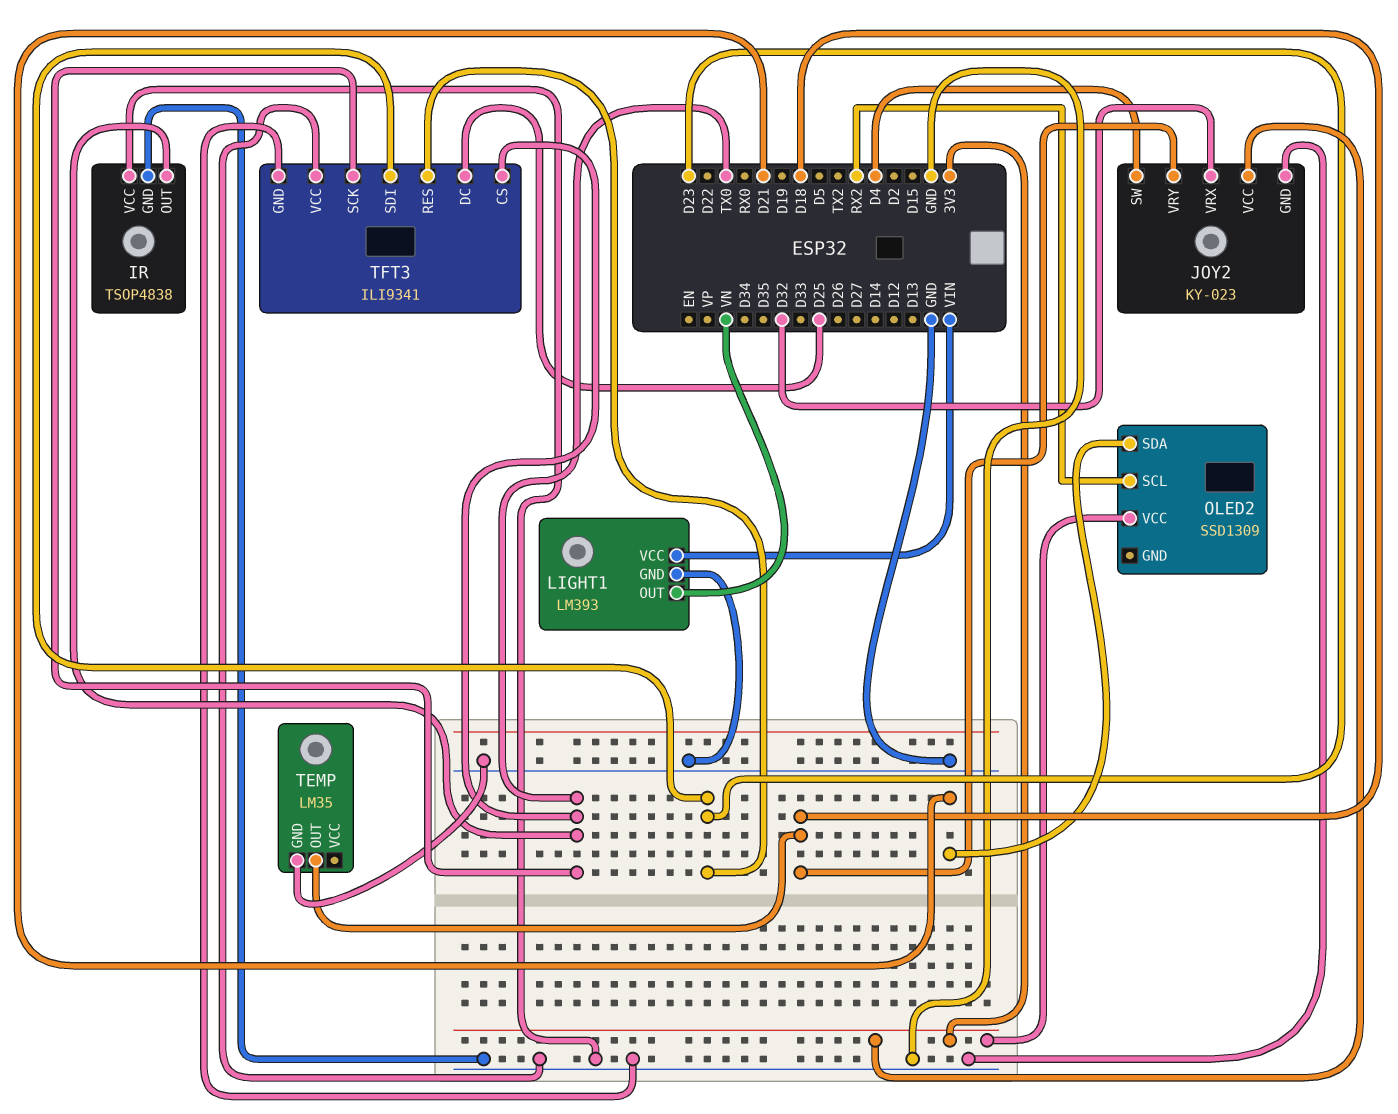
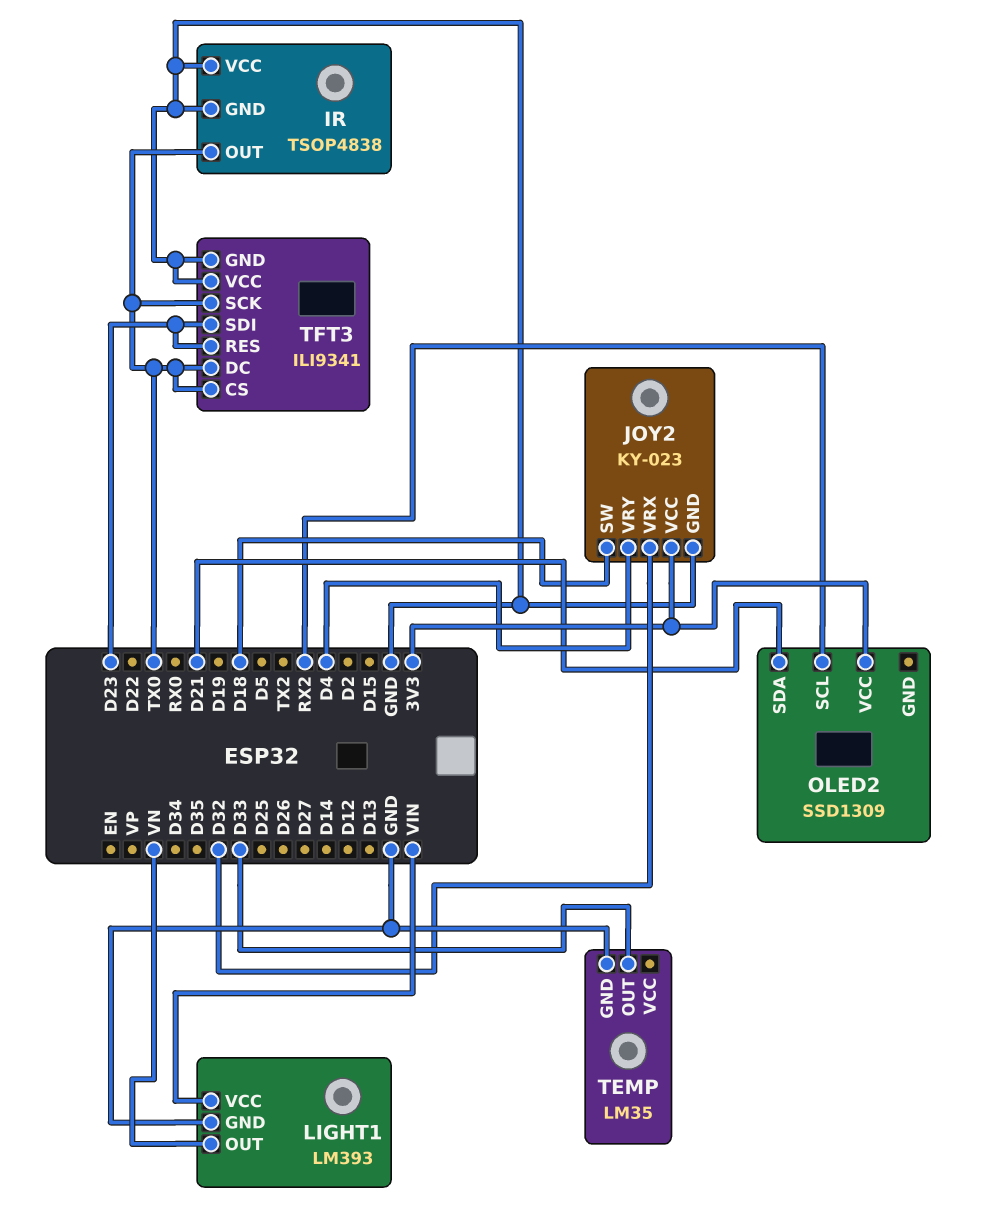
JOY2 pin SW: D4 -> D18
JOY2 pin VRY: D18 -> D4
TEMP pin OUT: D18 -> D33
TFT3 pin DC: D25 -> TX0

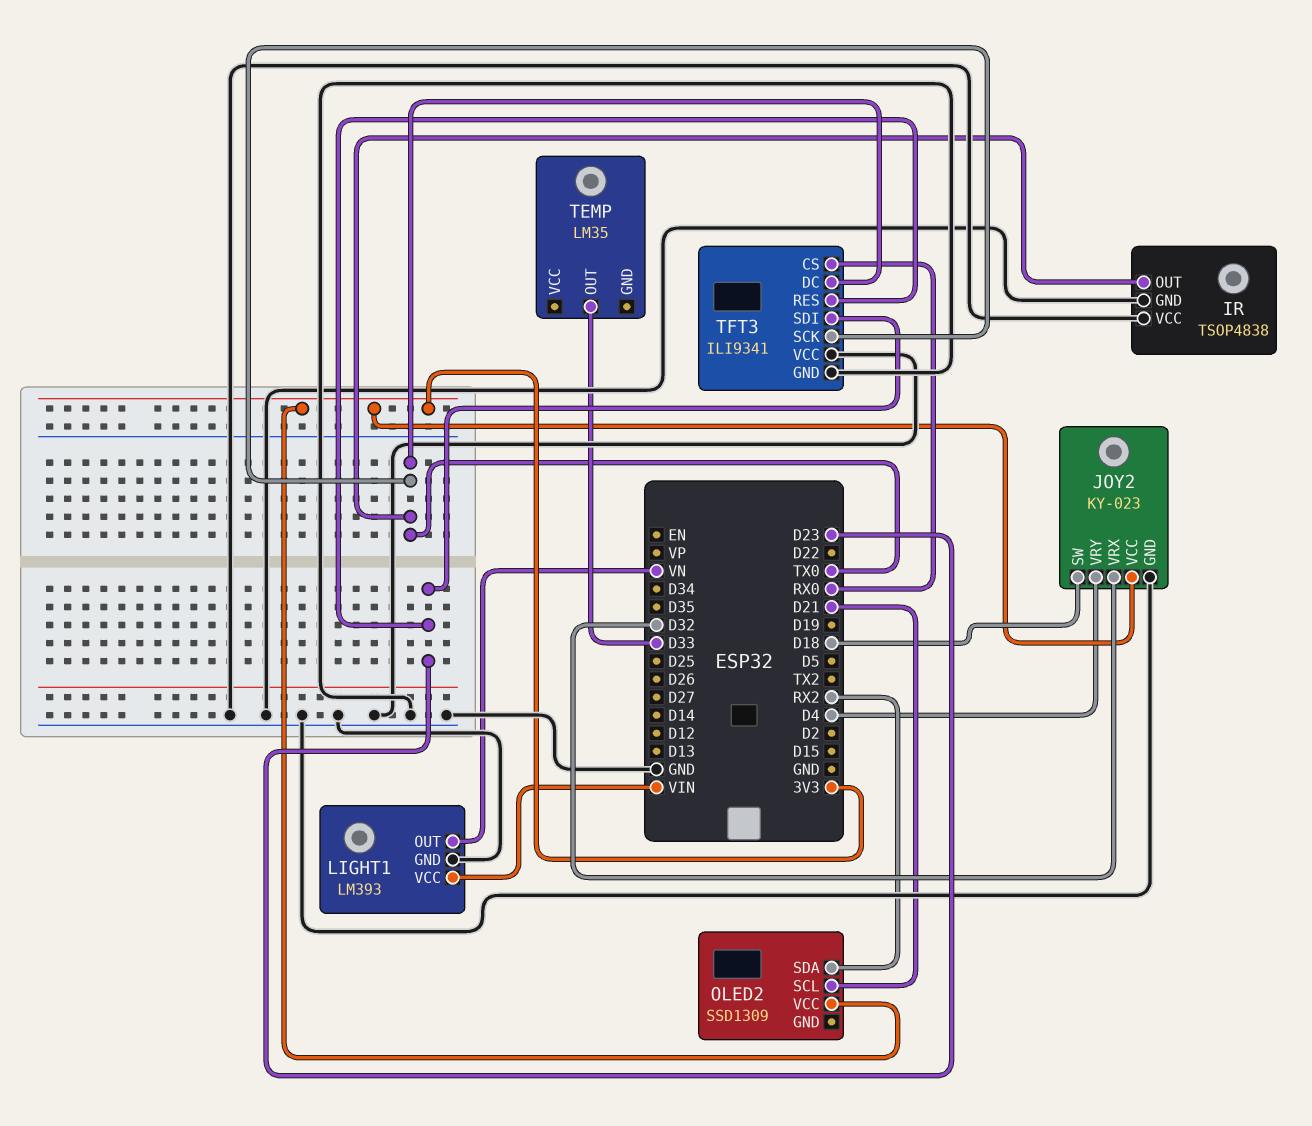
OLED2 pin SCL: RX2 -> D21
OLED2 pin SDA: D21 -> RX2
TEMP pin GND: GND -> none
TFT3 pin CS: TX0 -> RX0

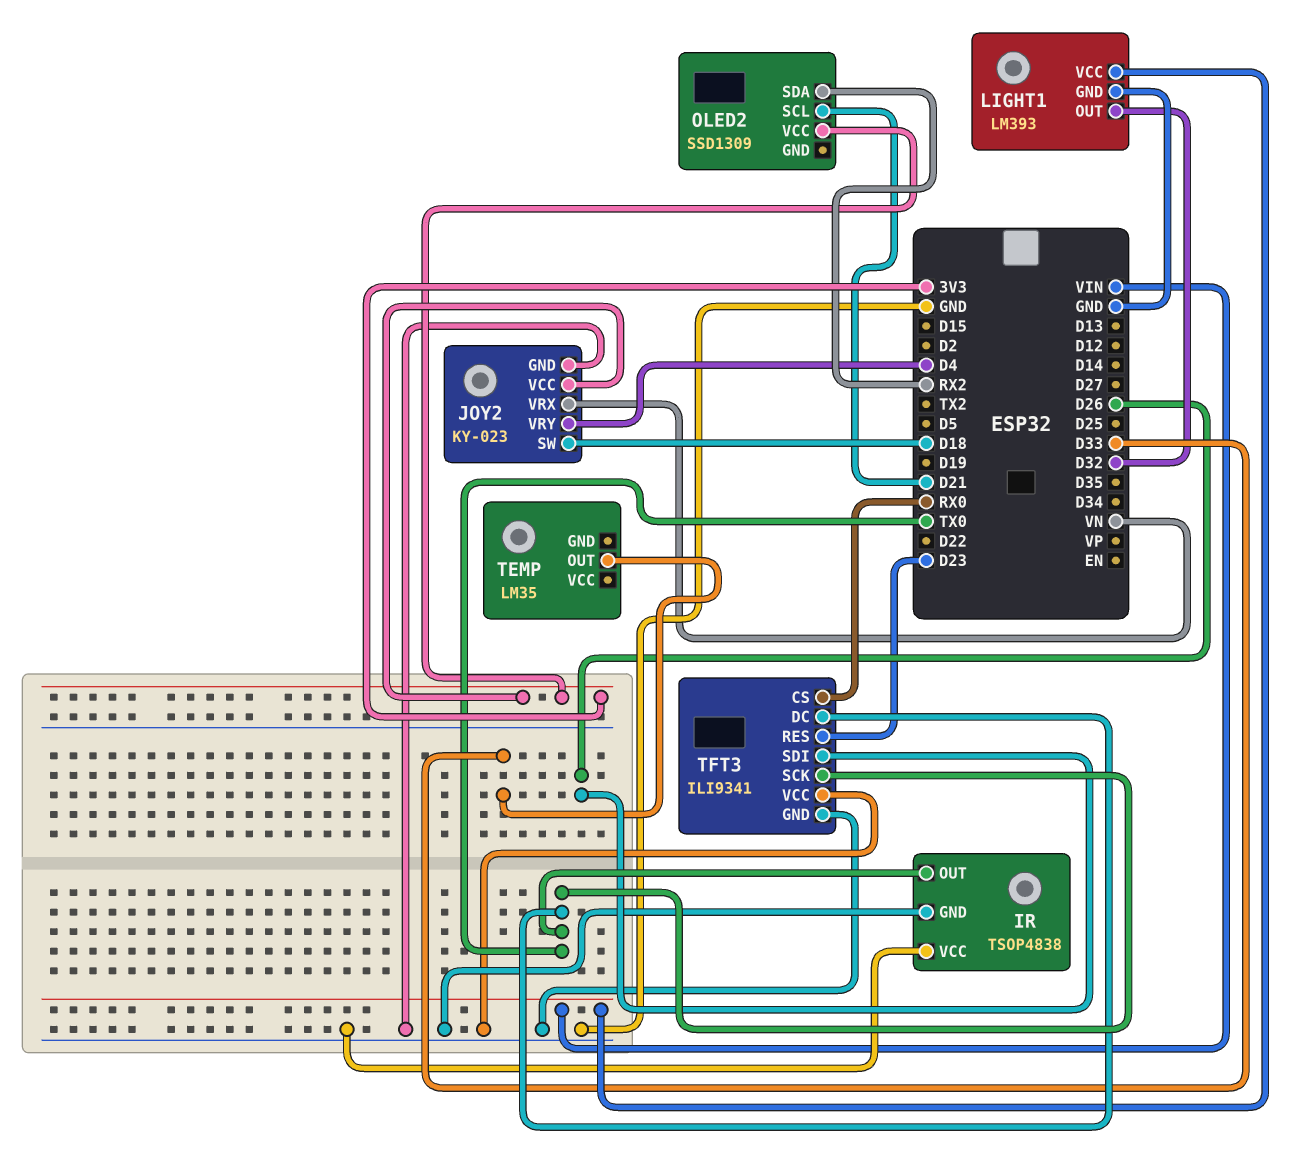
JOY2 pin VRX: D32 -> VN
LIGHT1 pin OUT: VN -> D32
TFT3 pin SDI: D23 -> D26

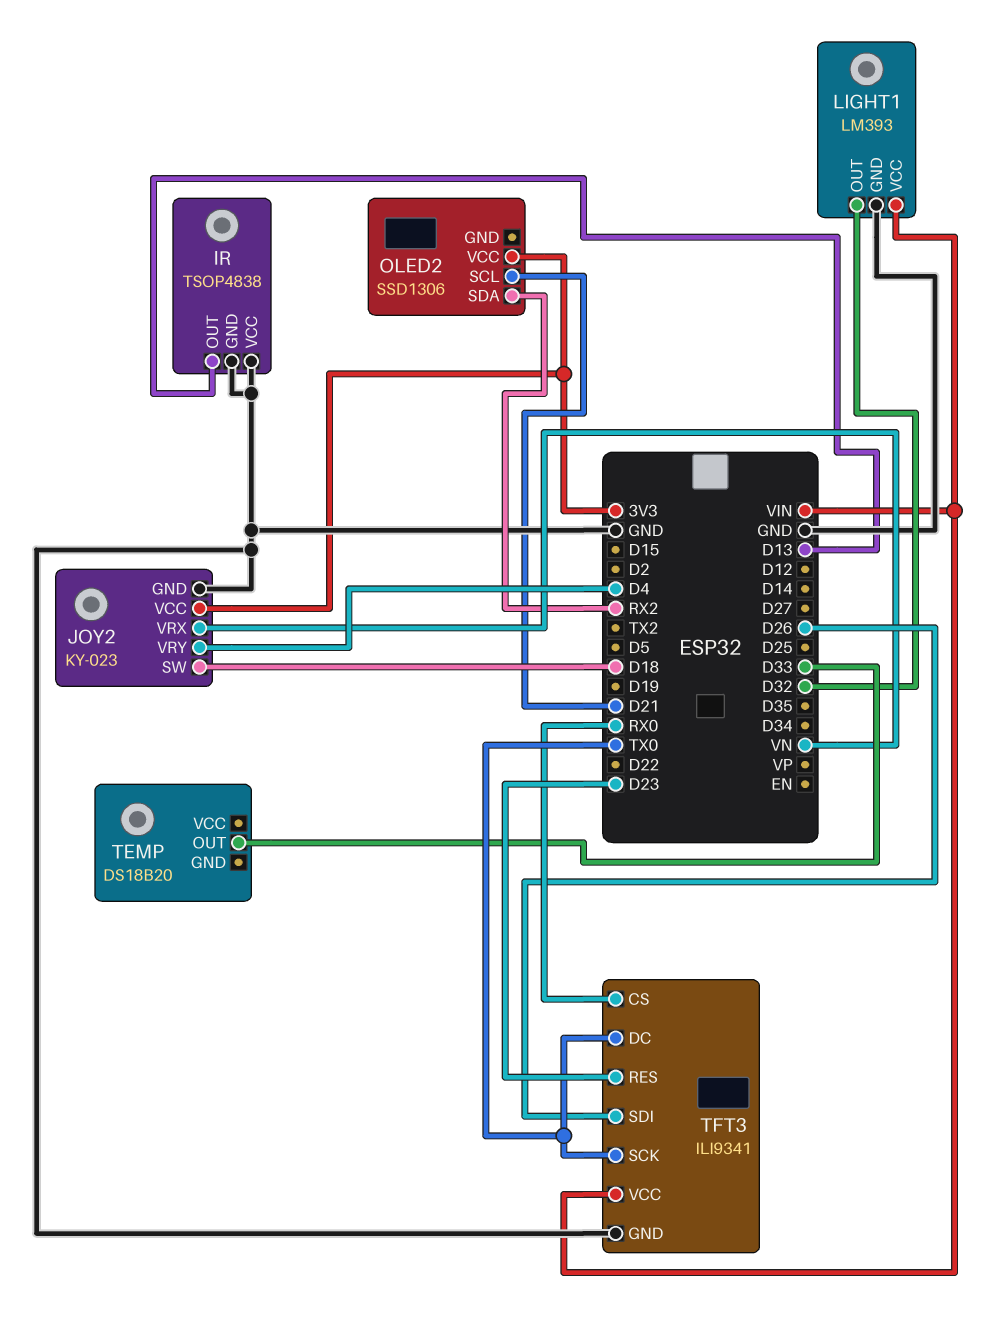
IR pin OUT: TX0 -> D13
OLED2: SSD1309 -> SSD1306
TEMP: LM35 -> DS18B20
TFT3 pin VCC: GND -> VIN

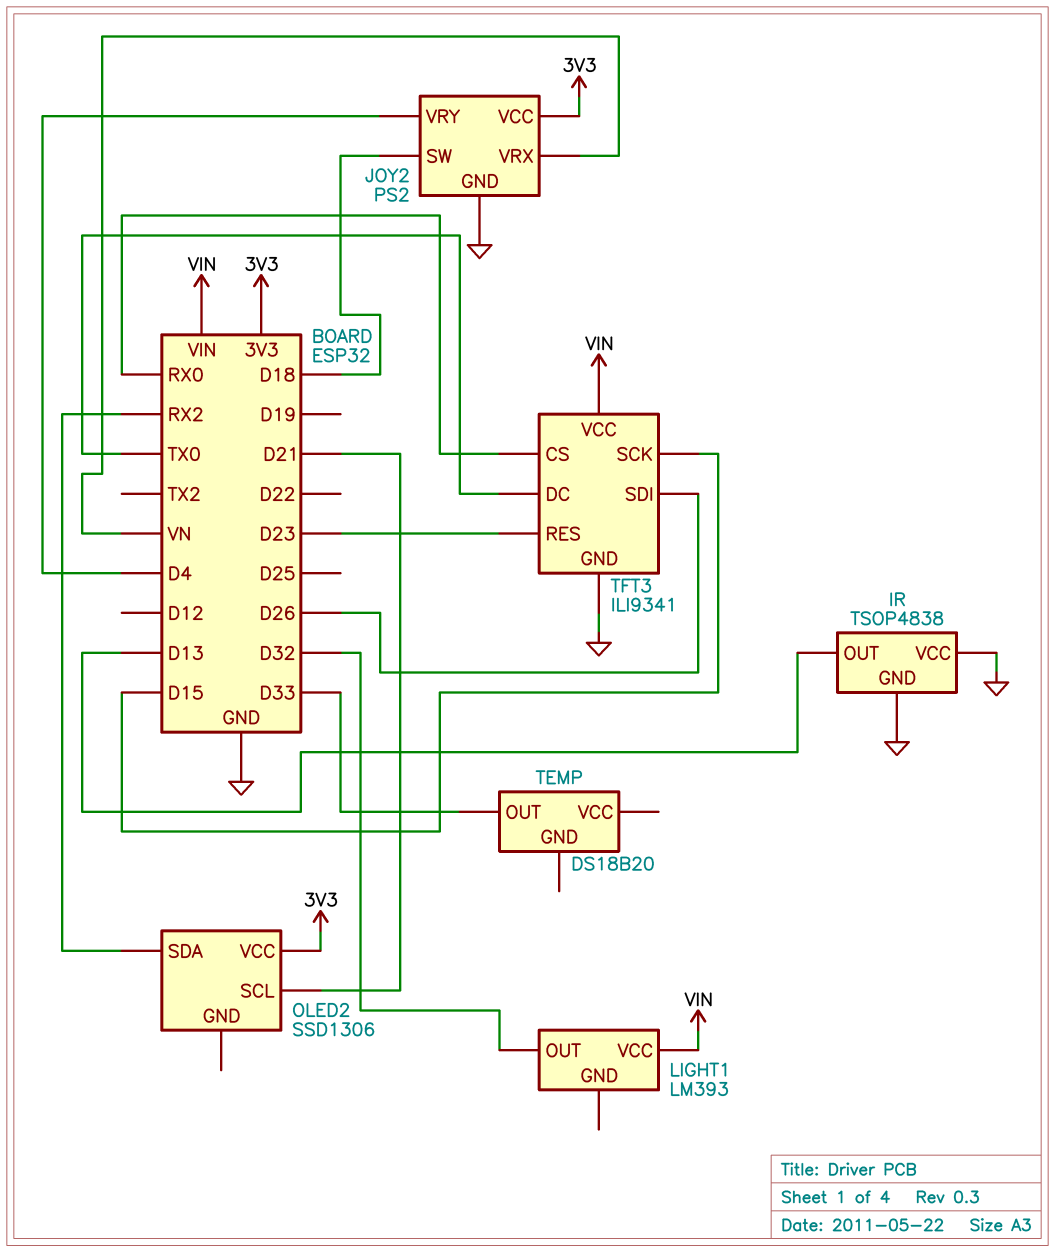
JOY2: KY-023 -> PS2
LIGHT1 pin GND: GND -> none
TFT3 pin SCK: TX0 -> D15

